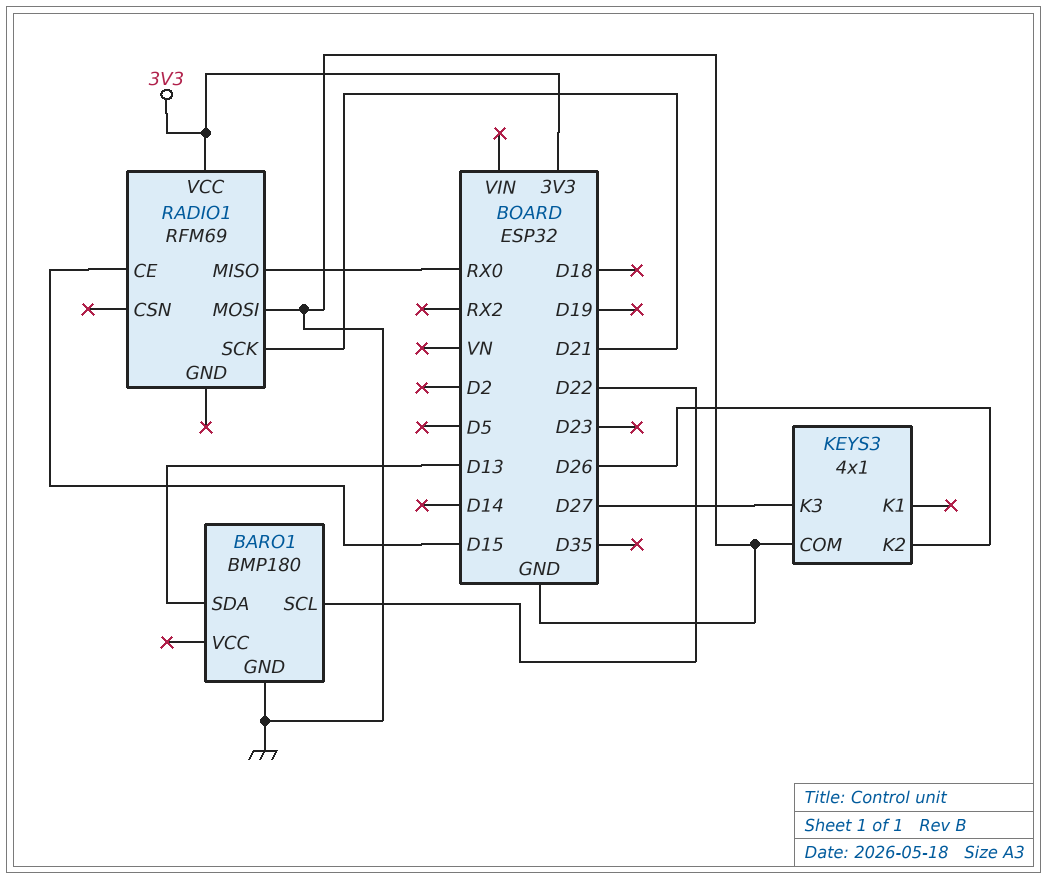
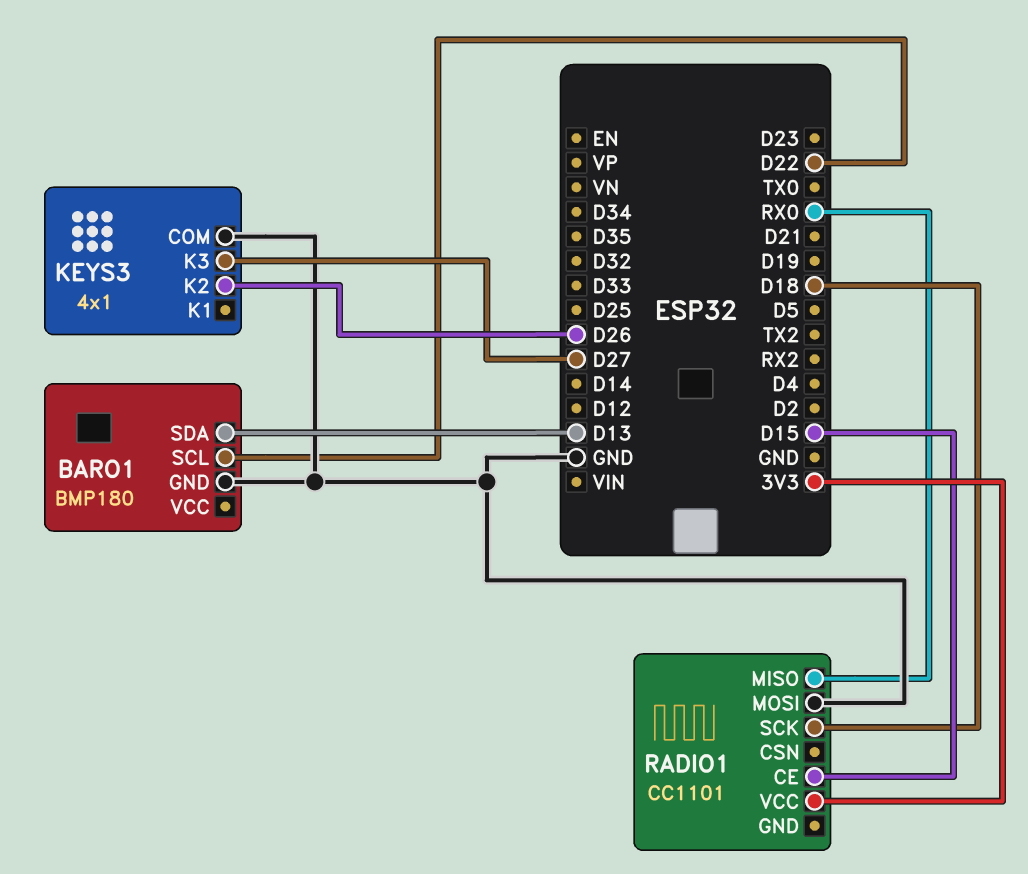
RADIO1: RFM69 -> CC1101
RADIO1 pin SCK: D21 -> D18

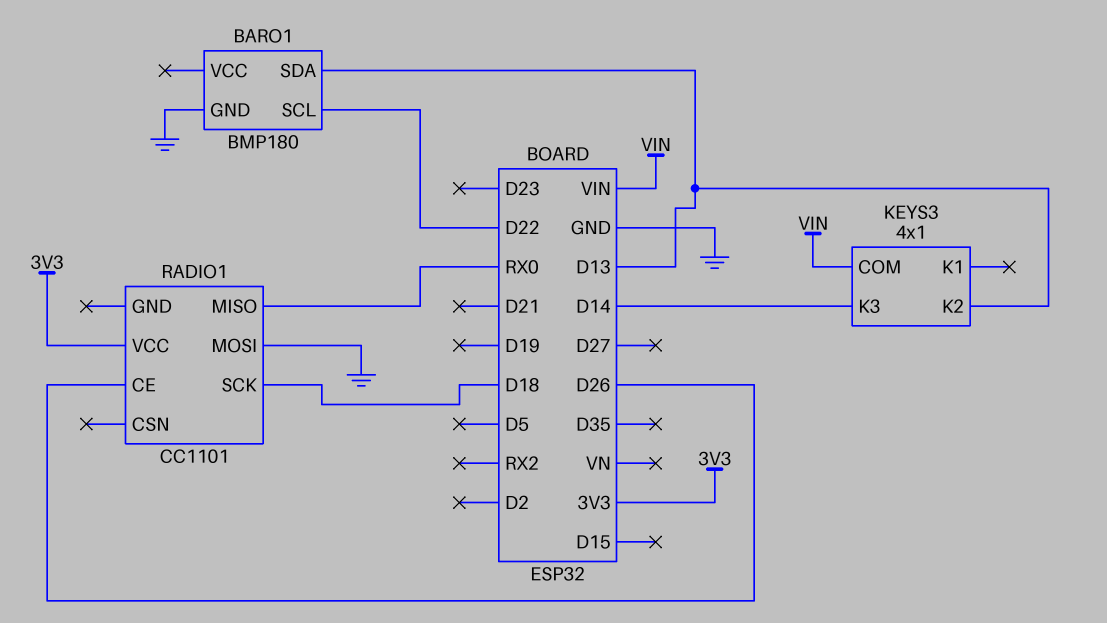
KEYS3 pin COM: GND -> VIN
KEYS3 pin K2: D26 -> D13
KEYS3 pin K3: D27 -> D14
RADIO1 pin CE: D15 -> D26

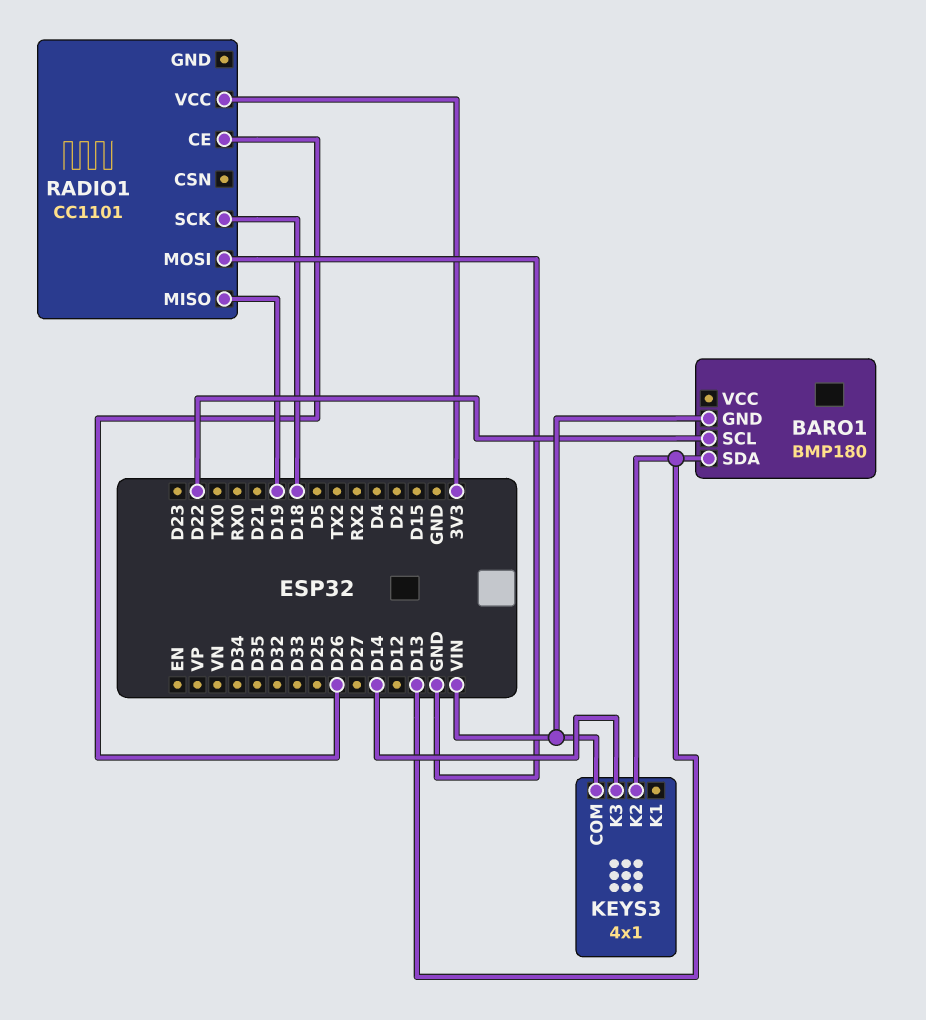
BARO1 pin GND: GND -> VIN
RADIO1 pin MISO: RX0 -> D19

